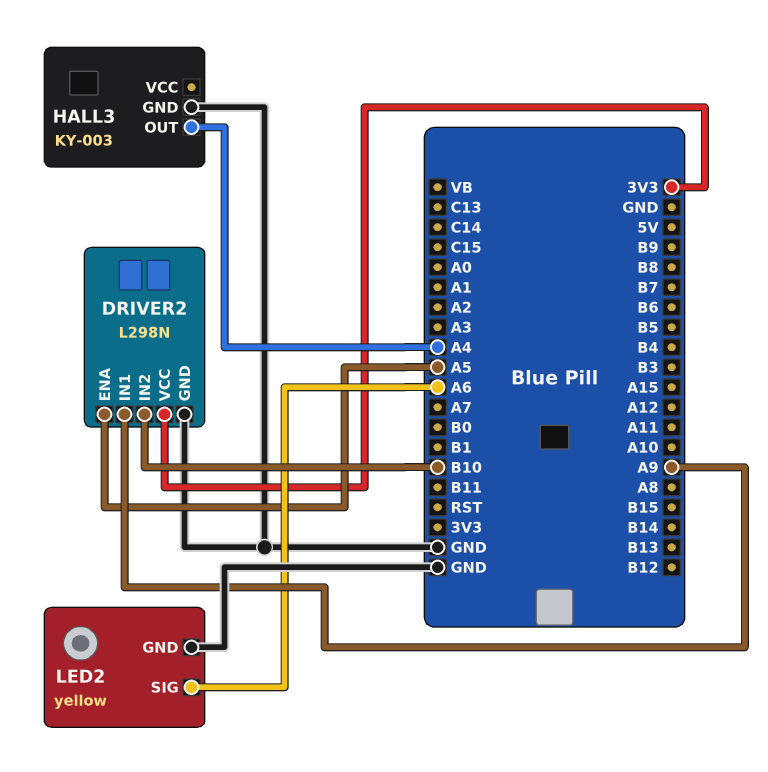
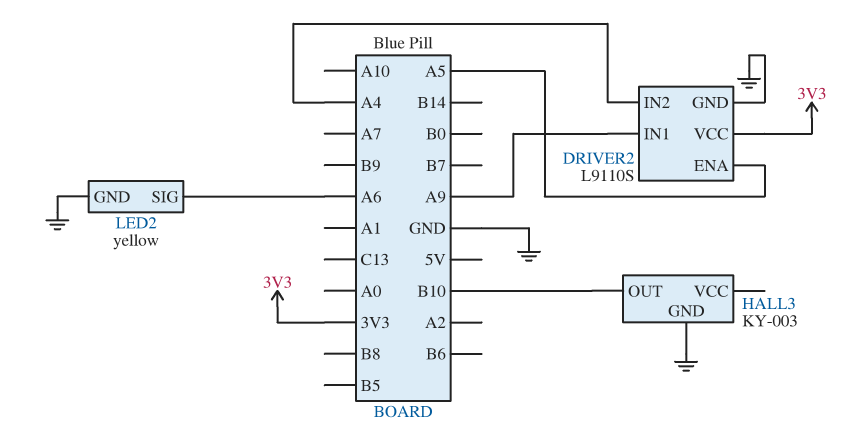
DRIVER2: L298N -> L9110S
DRIVER2 pin IN2: B10 -> A4
HALL3 pin OUT: A4 -> B10

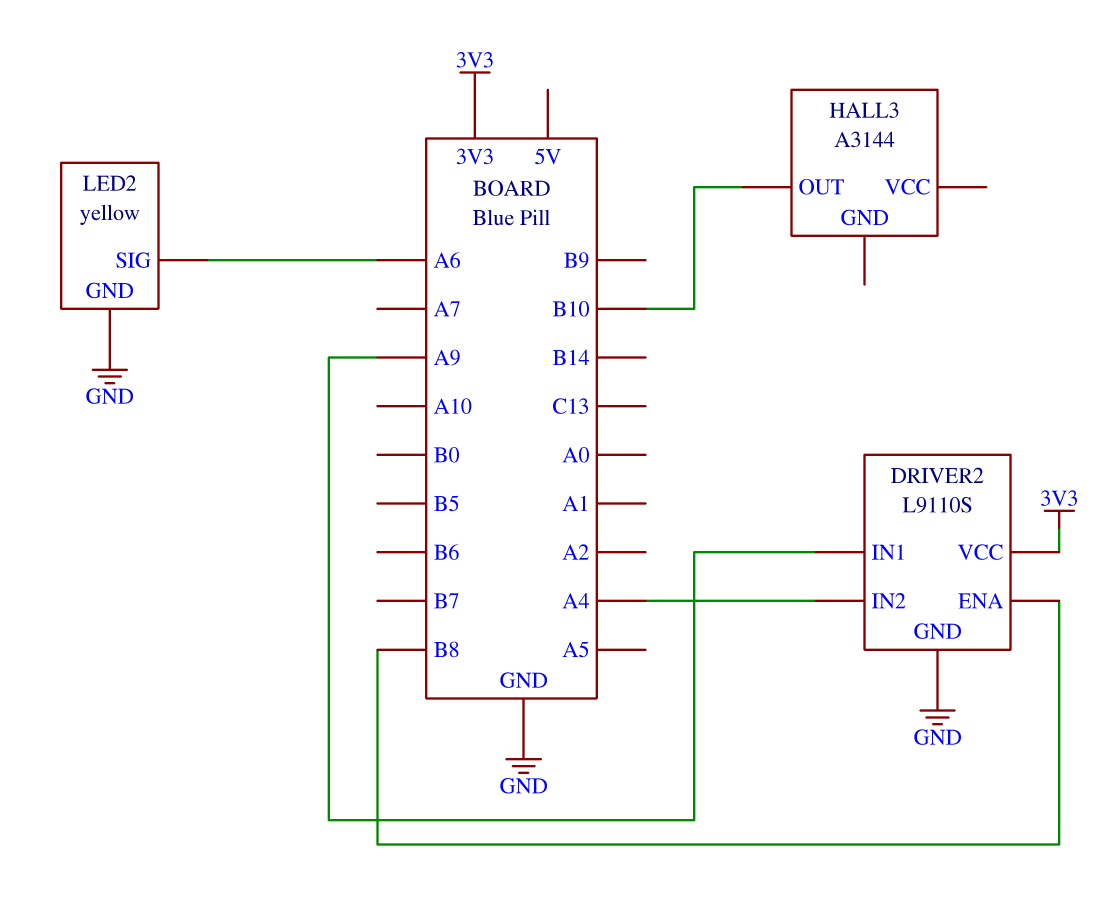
DRIVER2 pin ENA: A5 -> B8
HALL3: KY-003 -> A3144
HALL3 pin GND: GND -> none

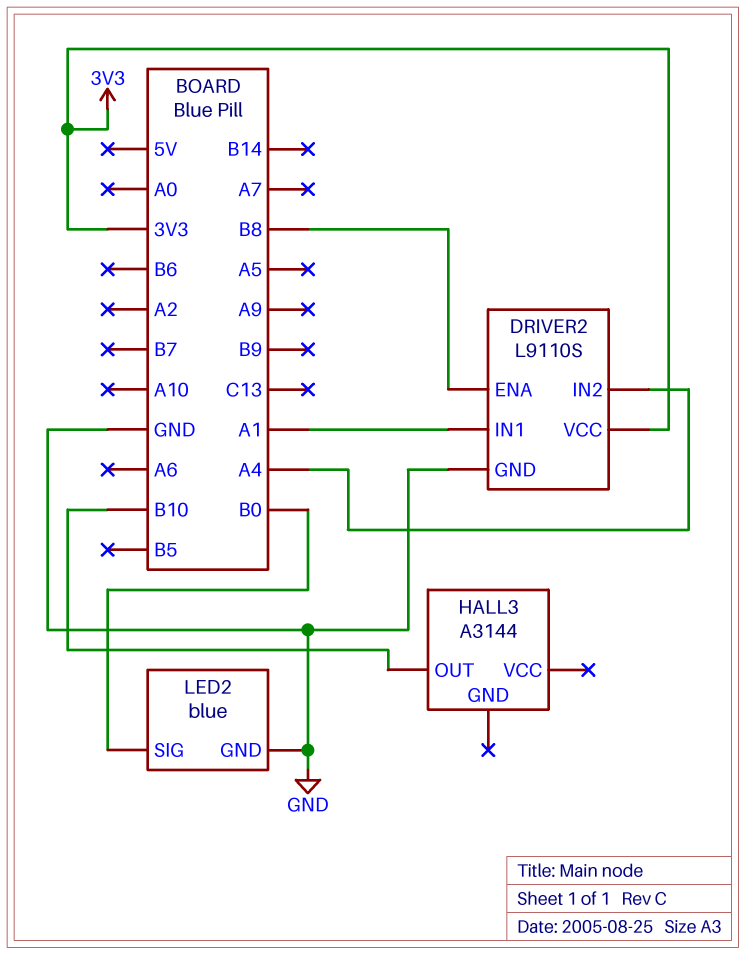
DRIVER2 pin IN1: A9 -> A1
LED2: yellow -> blue
LED2 pin SIG: A6 -> B0

